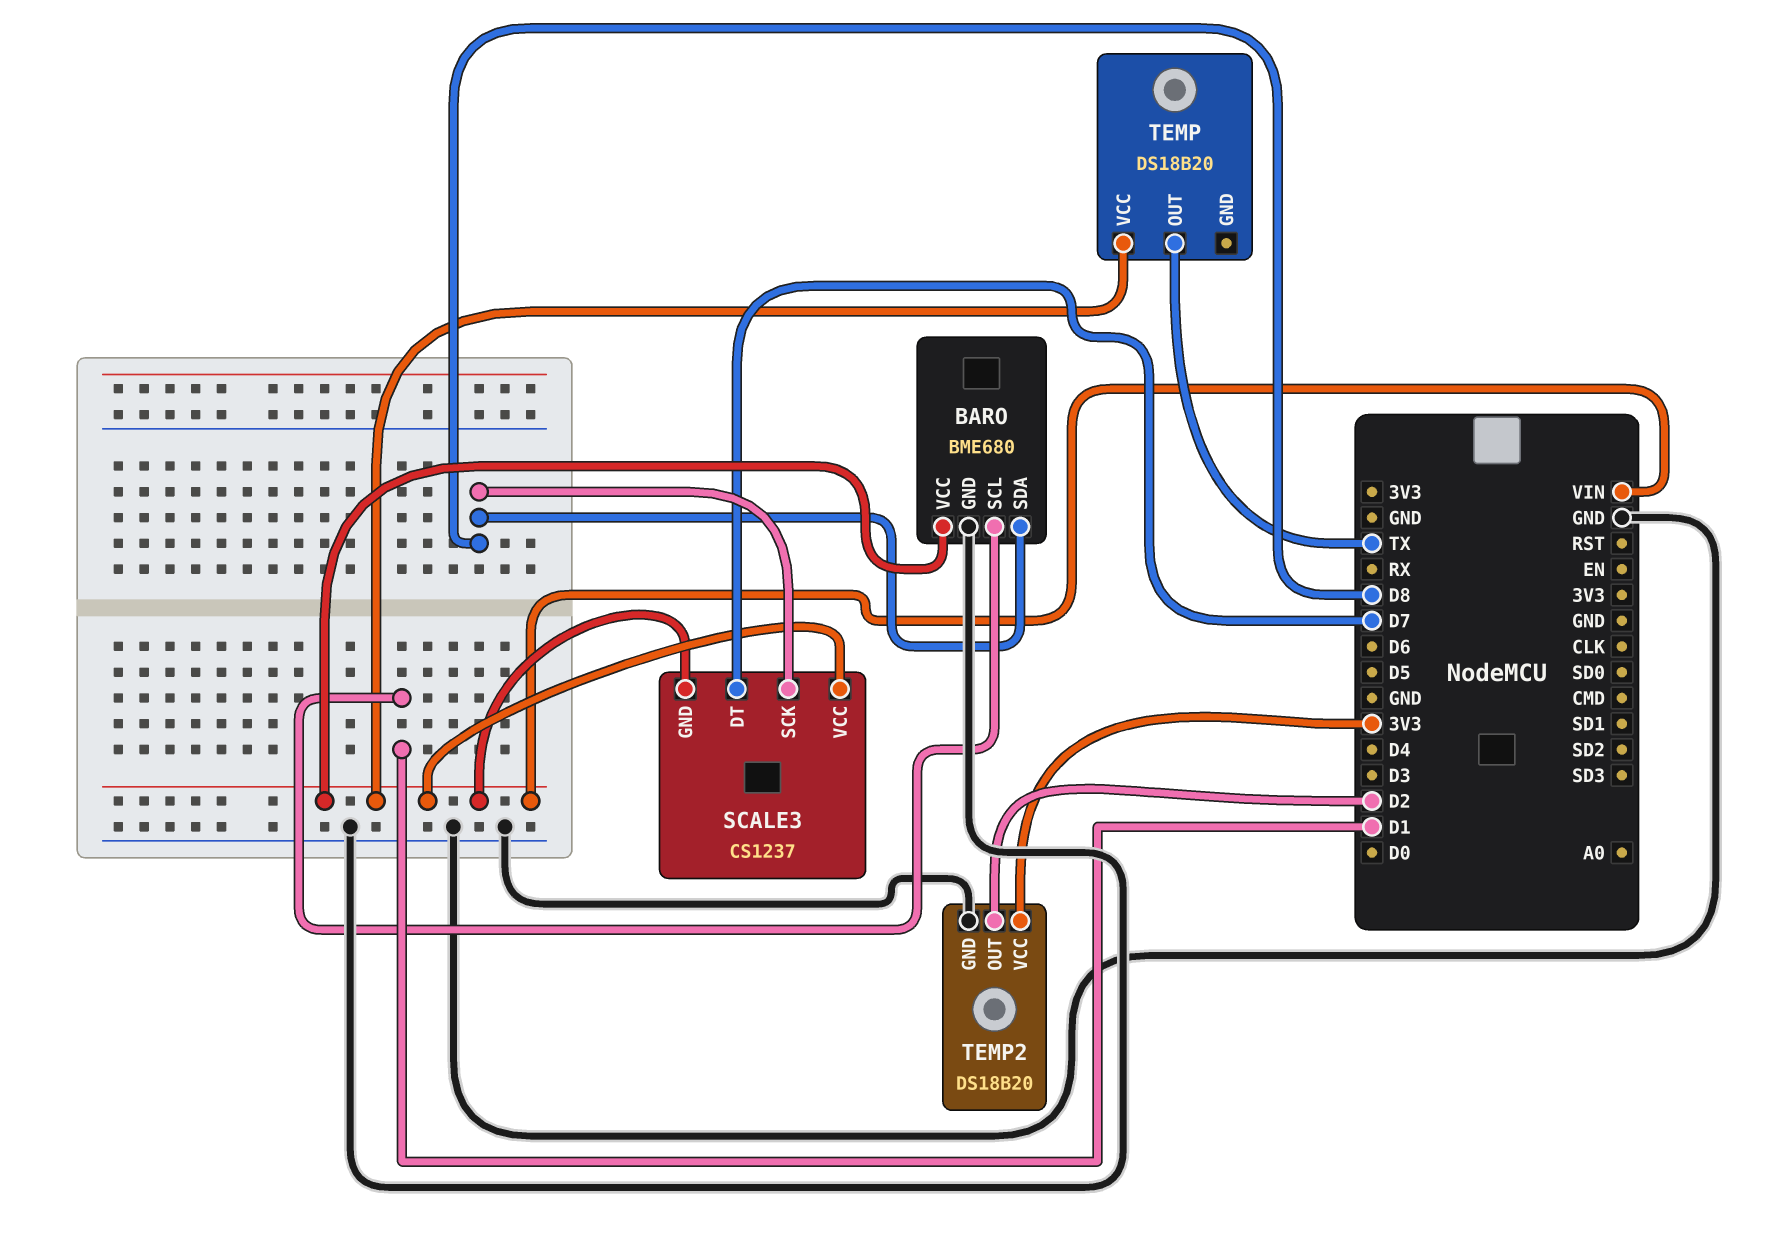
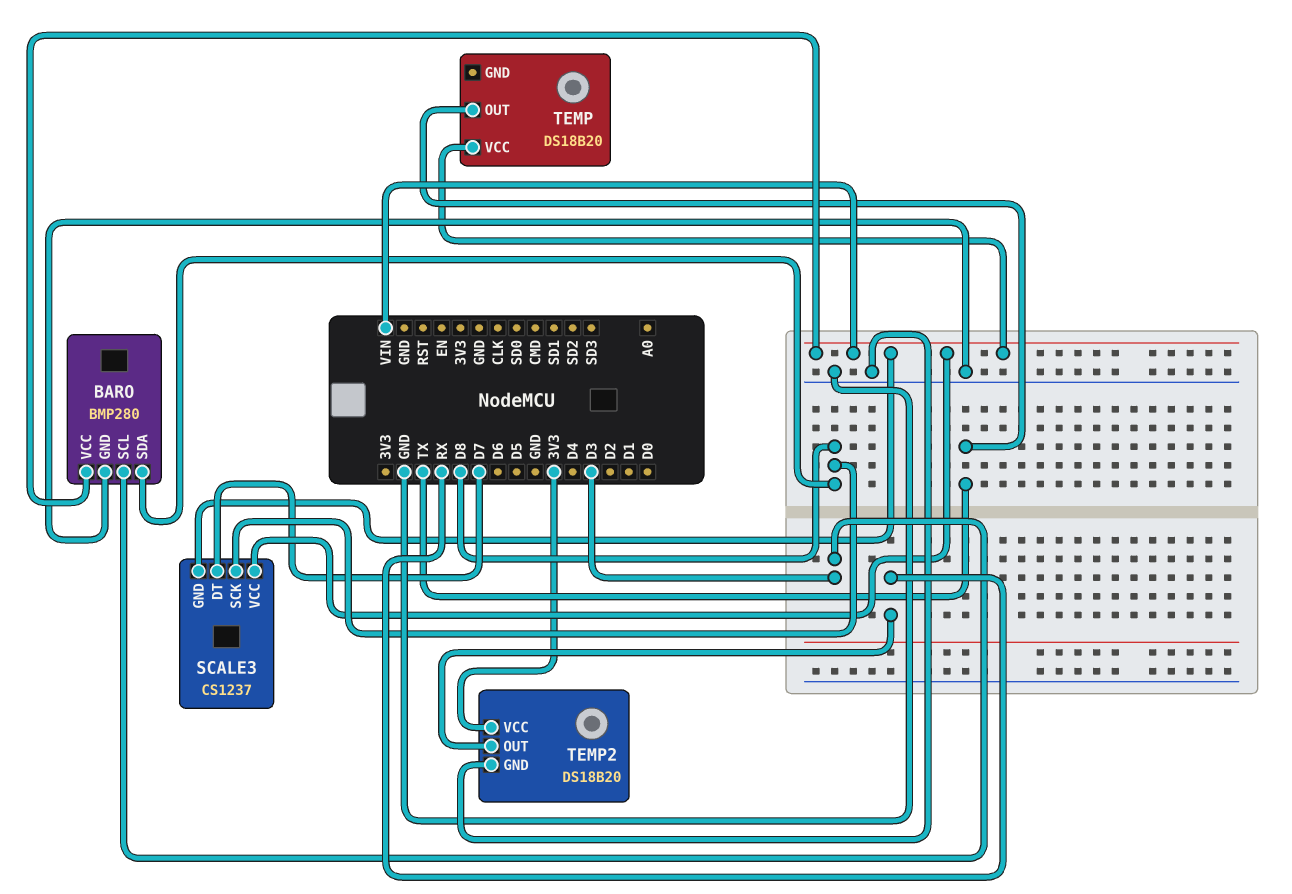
BARO: BME680 -> BMP280
BARO pin SCL: D1 -> D3
TEMP2 pin OUT: D2 -> RX

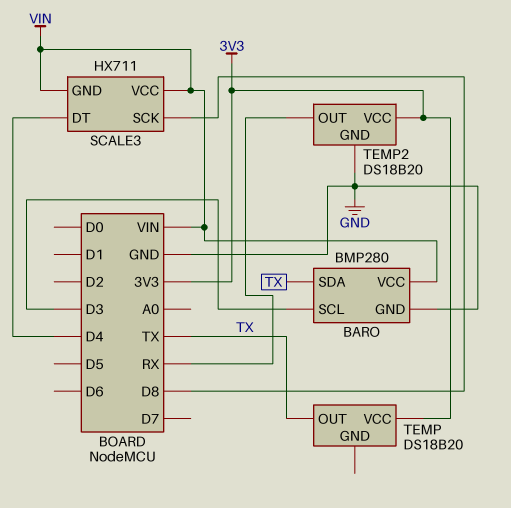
BARO pin SDA: D8 -> TX
SCALE3: CS1237 -> HX711
SCALE3 pin DT: D7 -> D4
TEMP pin VCC: VIN -> 3V3

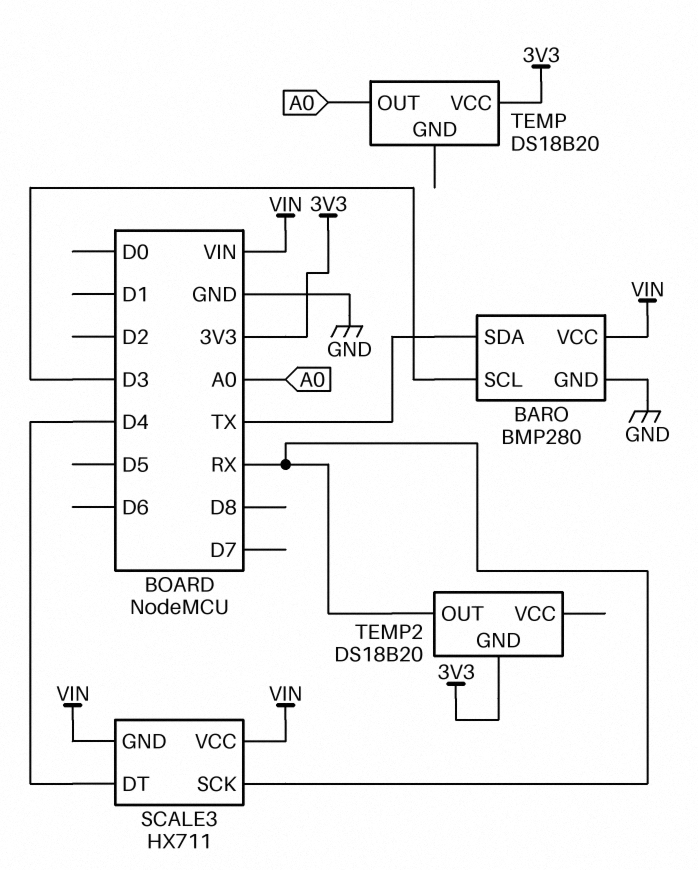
SCALE3 pin SCK: D8 -> RX
TEMP pin OUT: TX -> A0
TEMP2 pin GND: GND -> 3V3
TEMP2 pin VCC: 3V3 -> none

